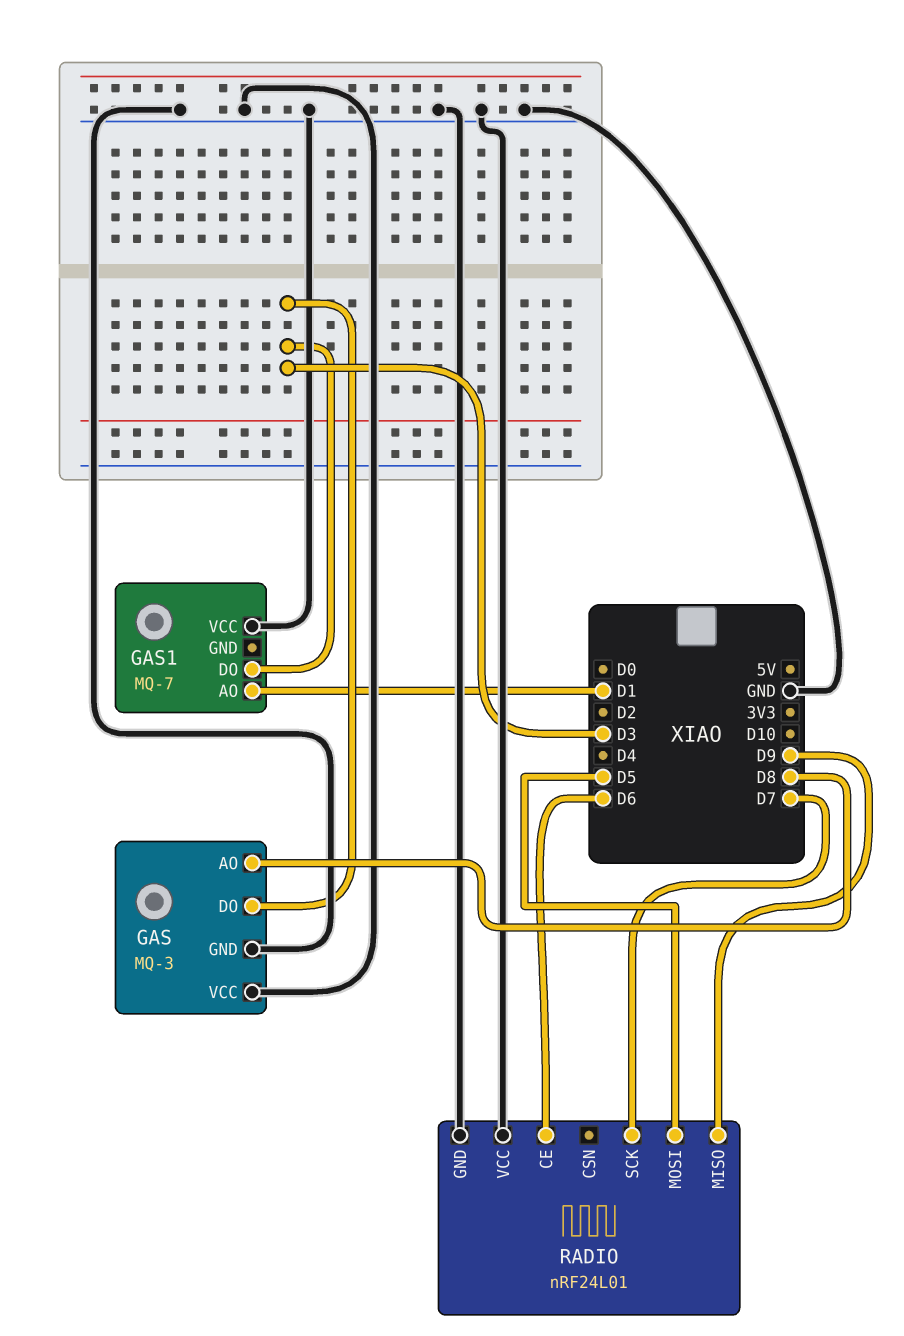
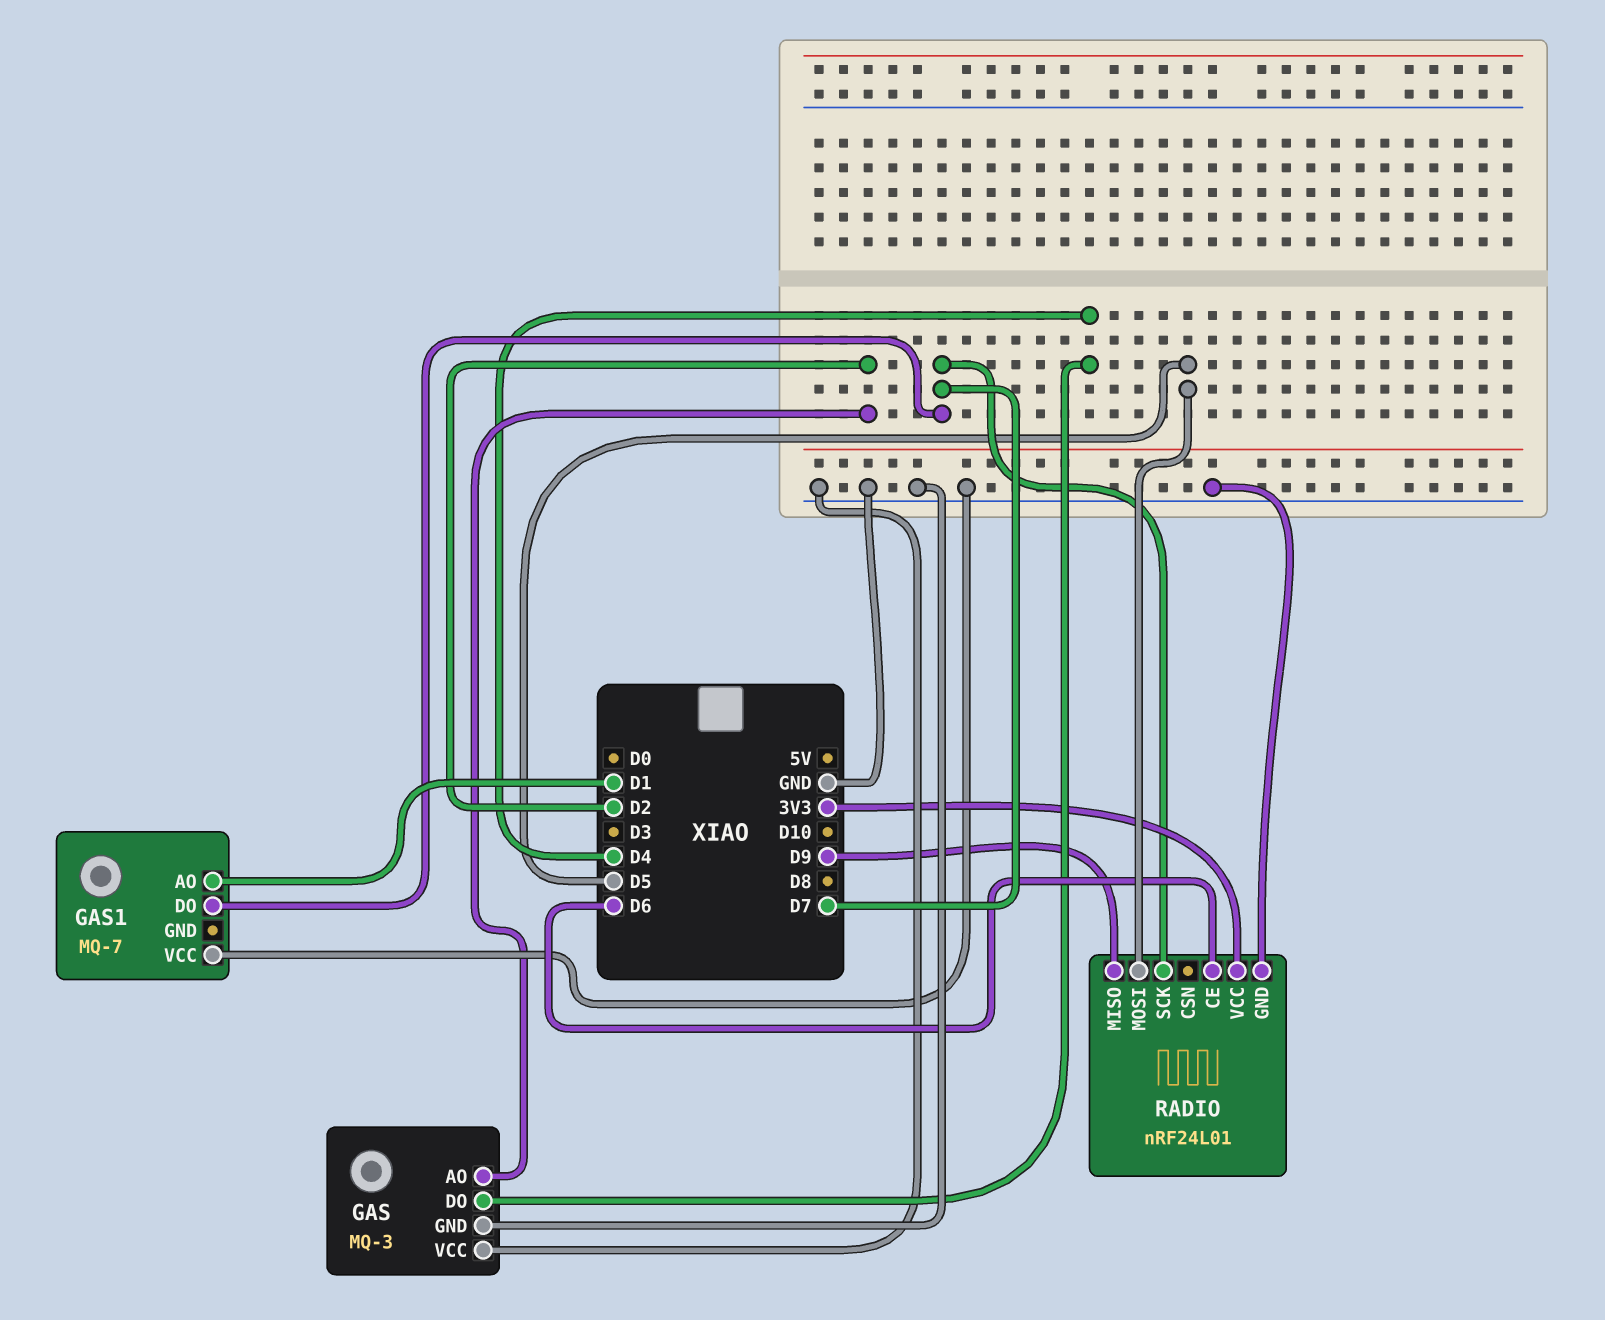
GAS pin AO: D8 -> D2
GAS pin DO: D3 -> D4
GAS1 pin DO: D3 -> D7
RADIO pin VCC: GND -> 3V3

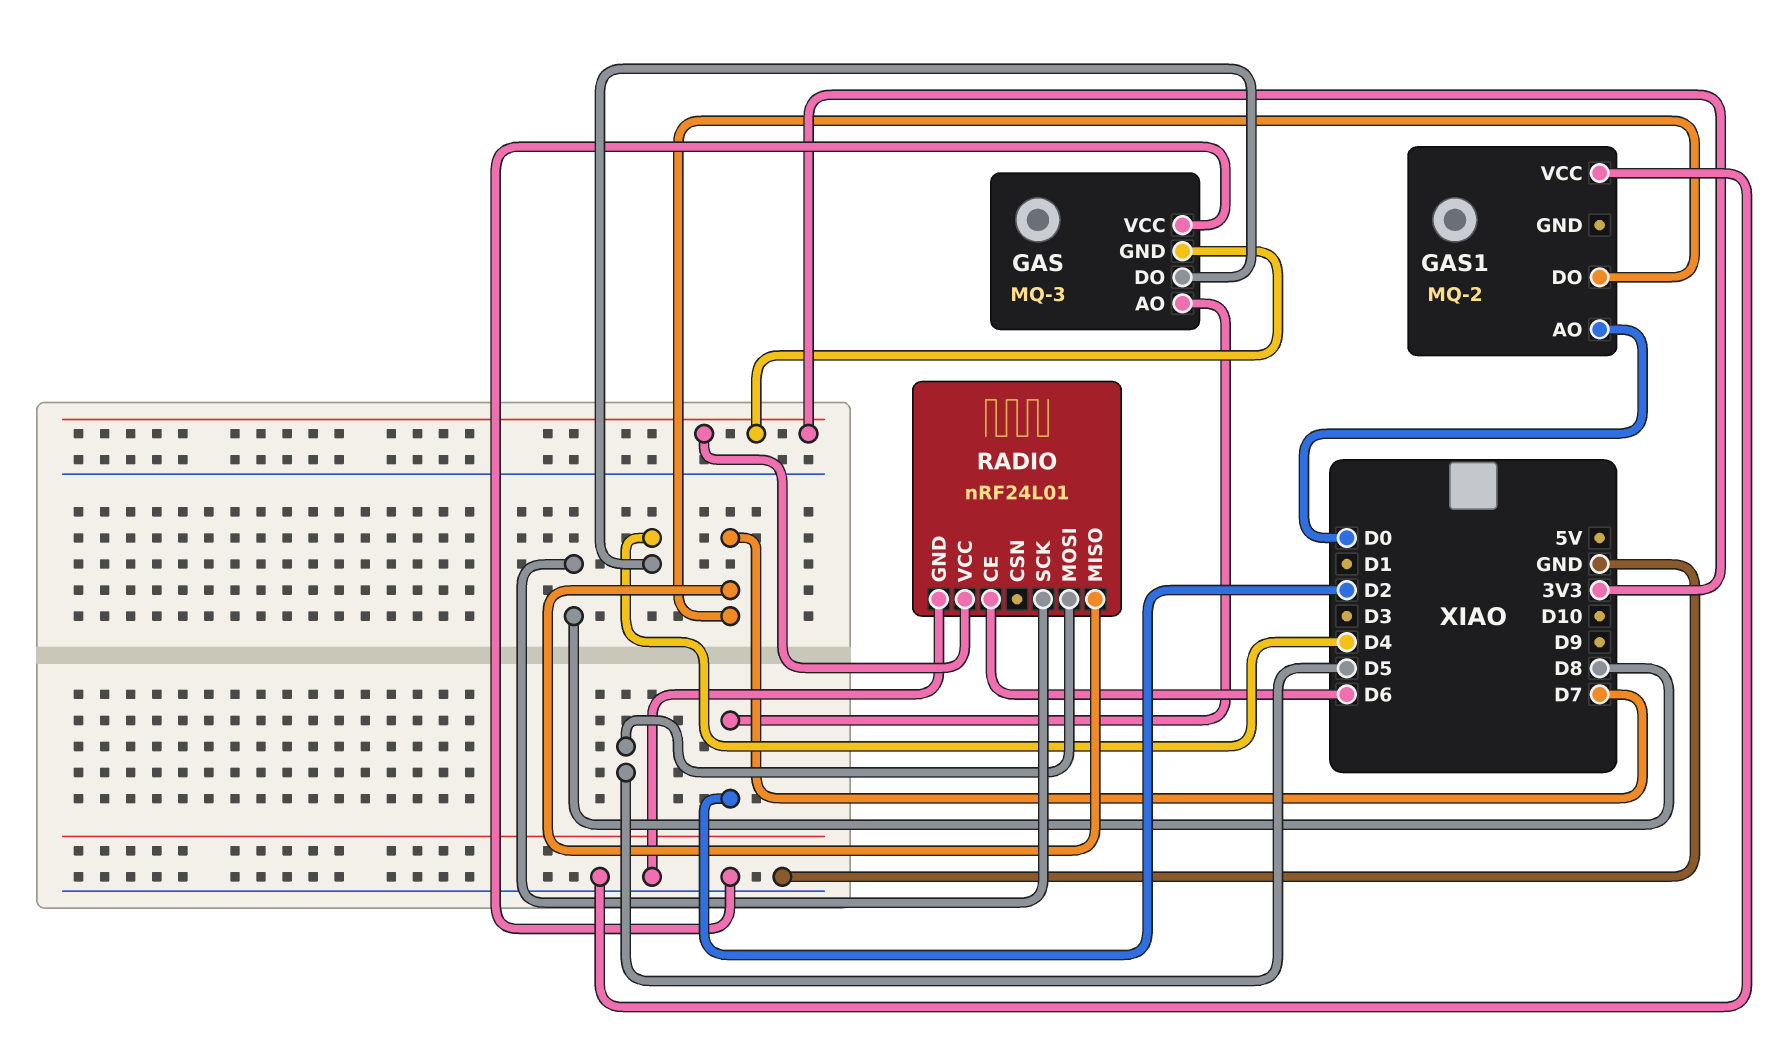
GAS pin GND: GND -> 3V3
GAS1: MQ-7 -> MQ-2
GAS1 pin AO: D1 -> D0
RADIO pin MISO: D9 -> D7
RADIO pin SCK: D7 -> D8

